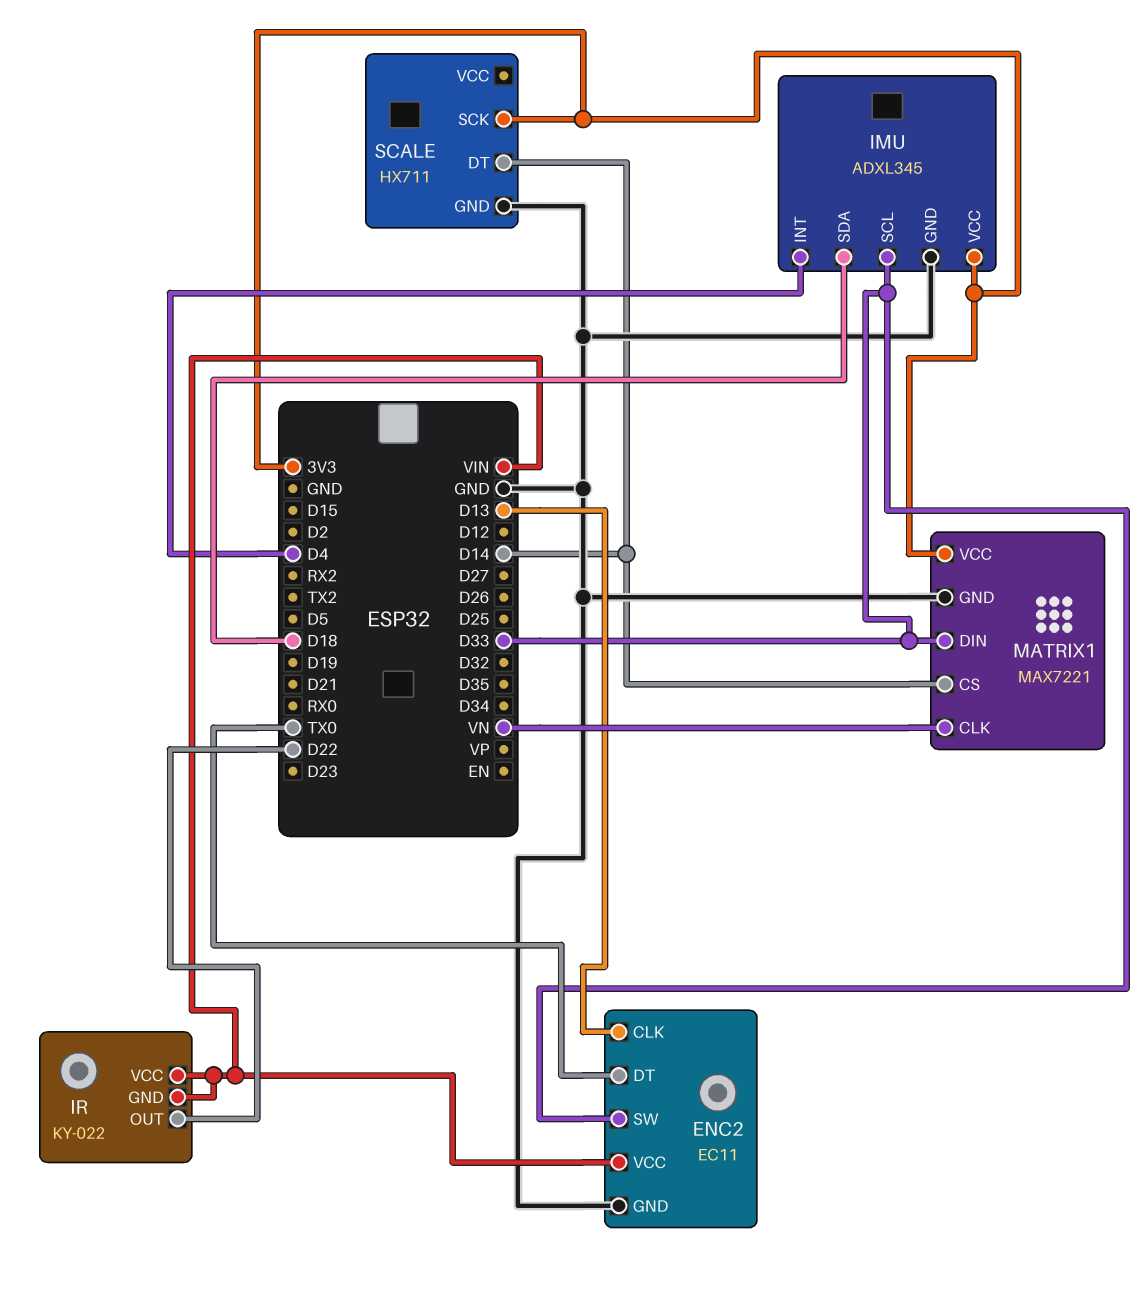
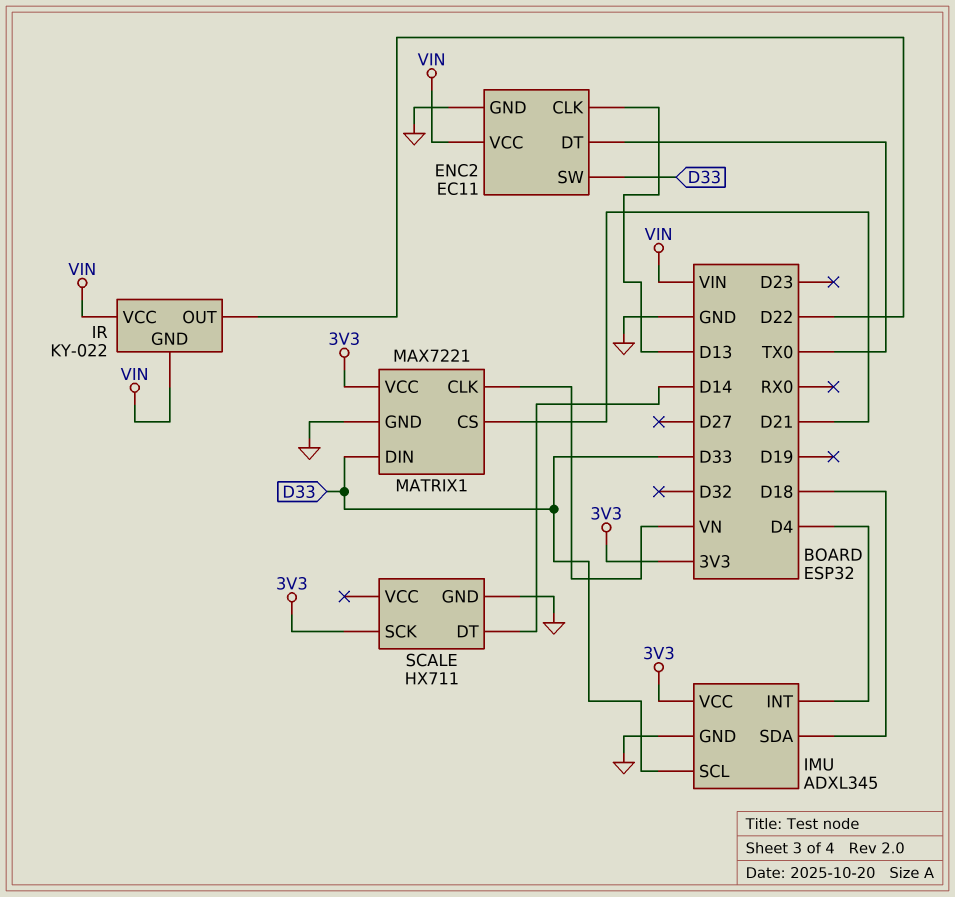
MATRIX1 pin CS: D14 -> D21

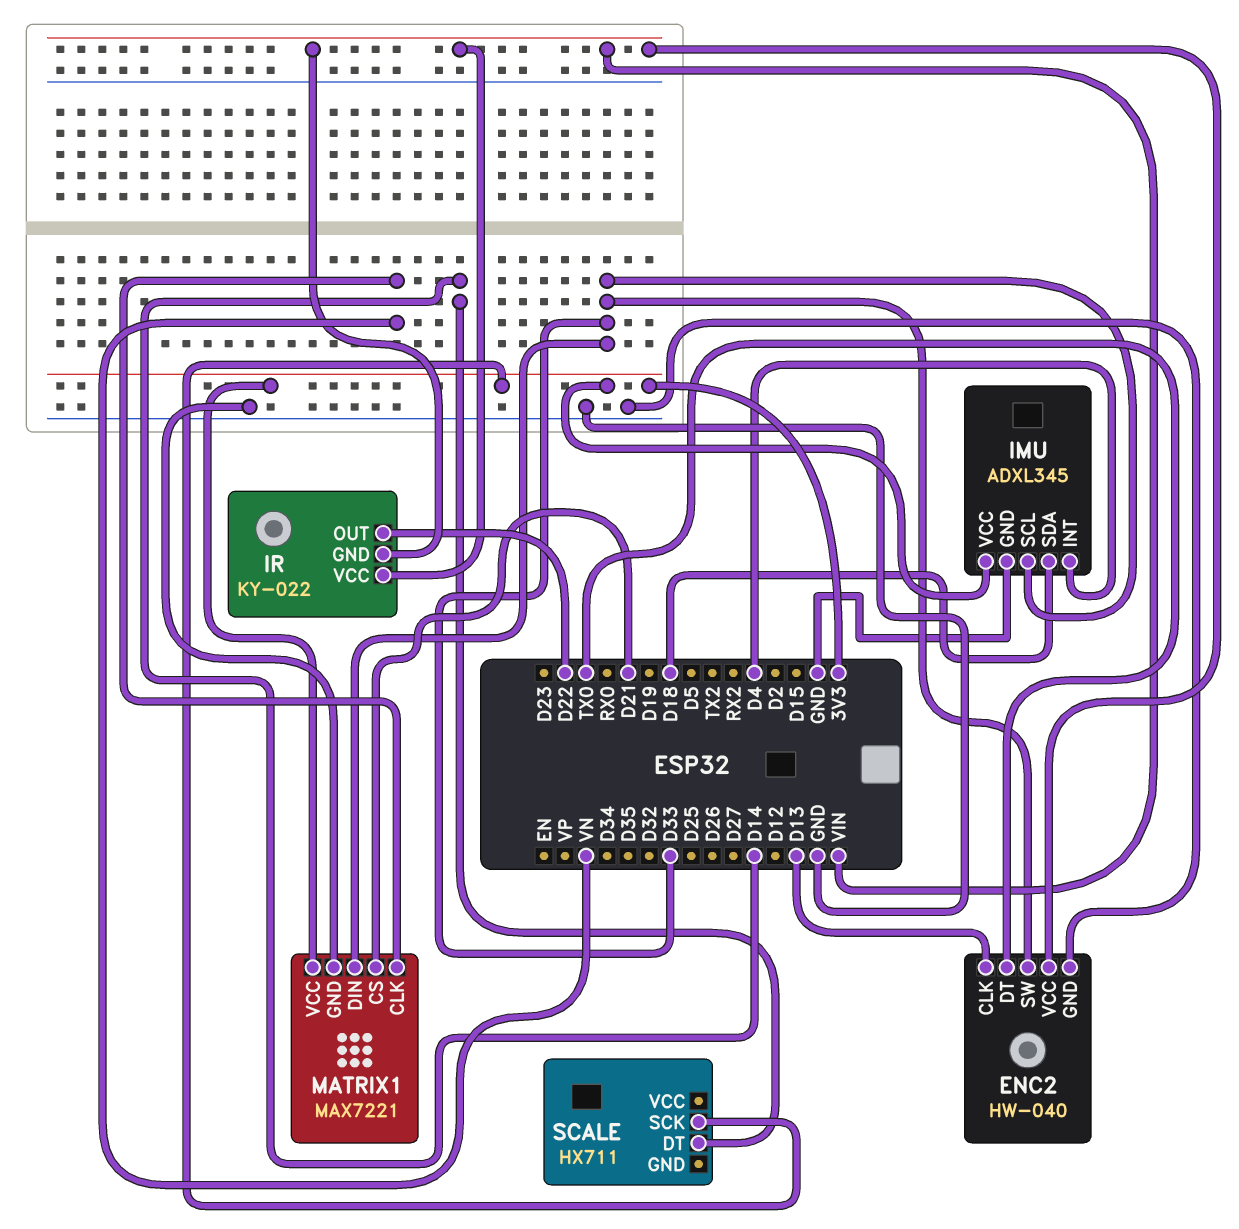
ENC2: EC11 -> HW-040
SCALE pin GND: GND -> none

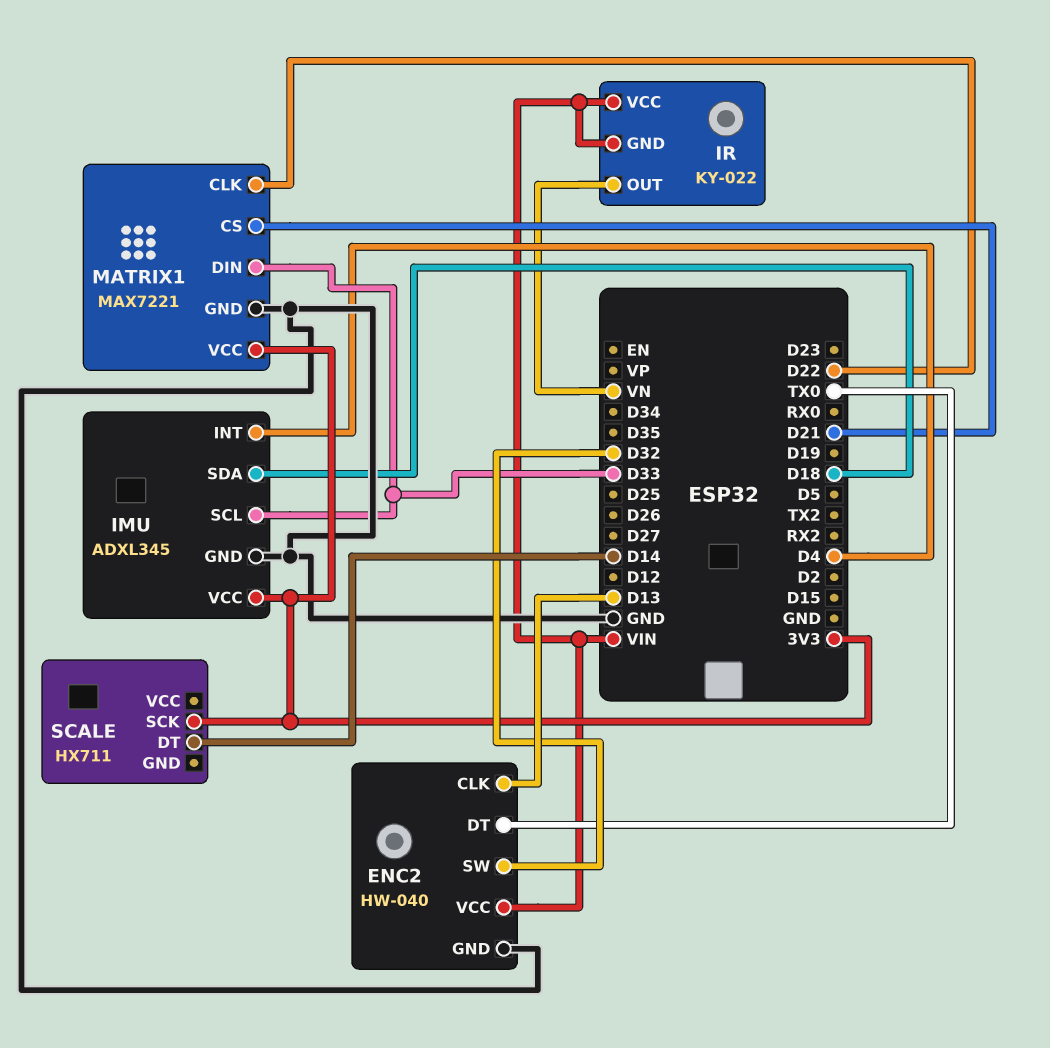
ENC2 pin SW: D33 -> D32
IR pin OUT: D22 -> VN
MATRIX1 pin CLK: VN -> D22

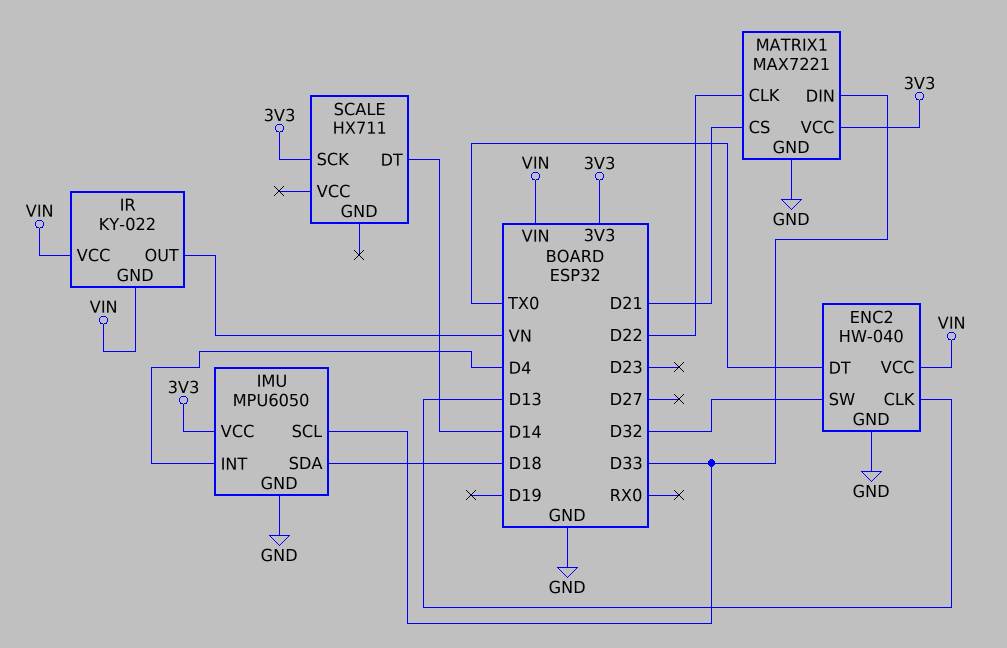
IMU: ADXL345 -> MPU6050

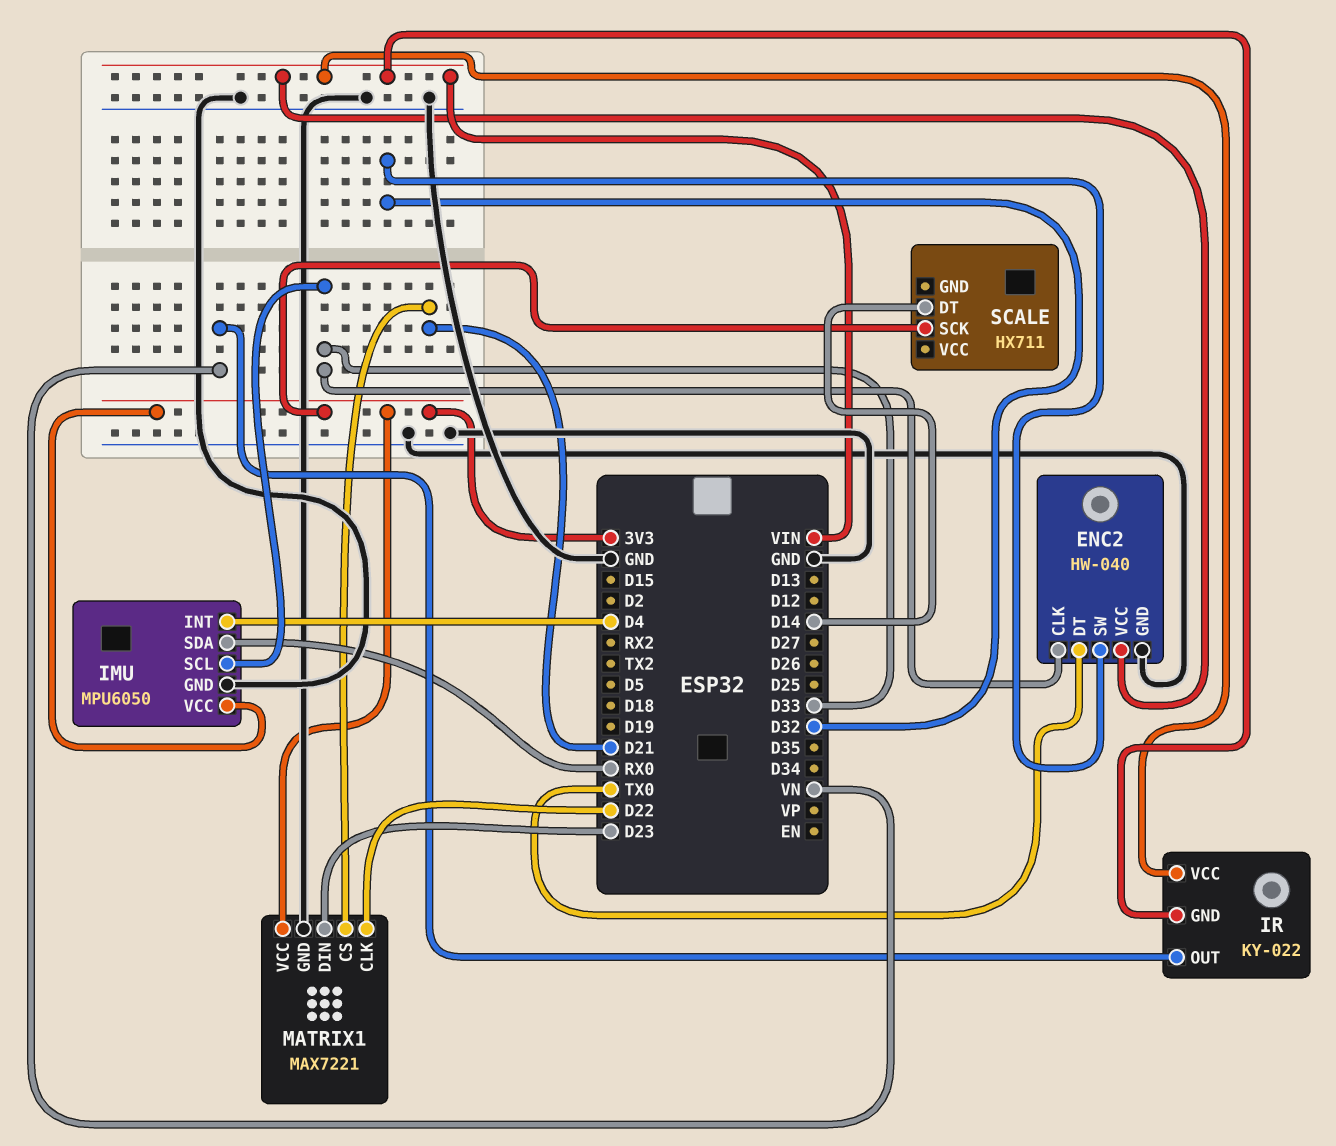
ENC2 pin CLK: D13 -> D33
IMU pin SDA: D18 -> RX0
MATRIX1 pin DIN: D33 -> D23

